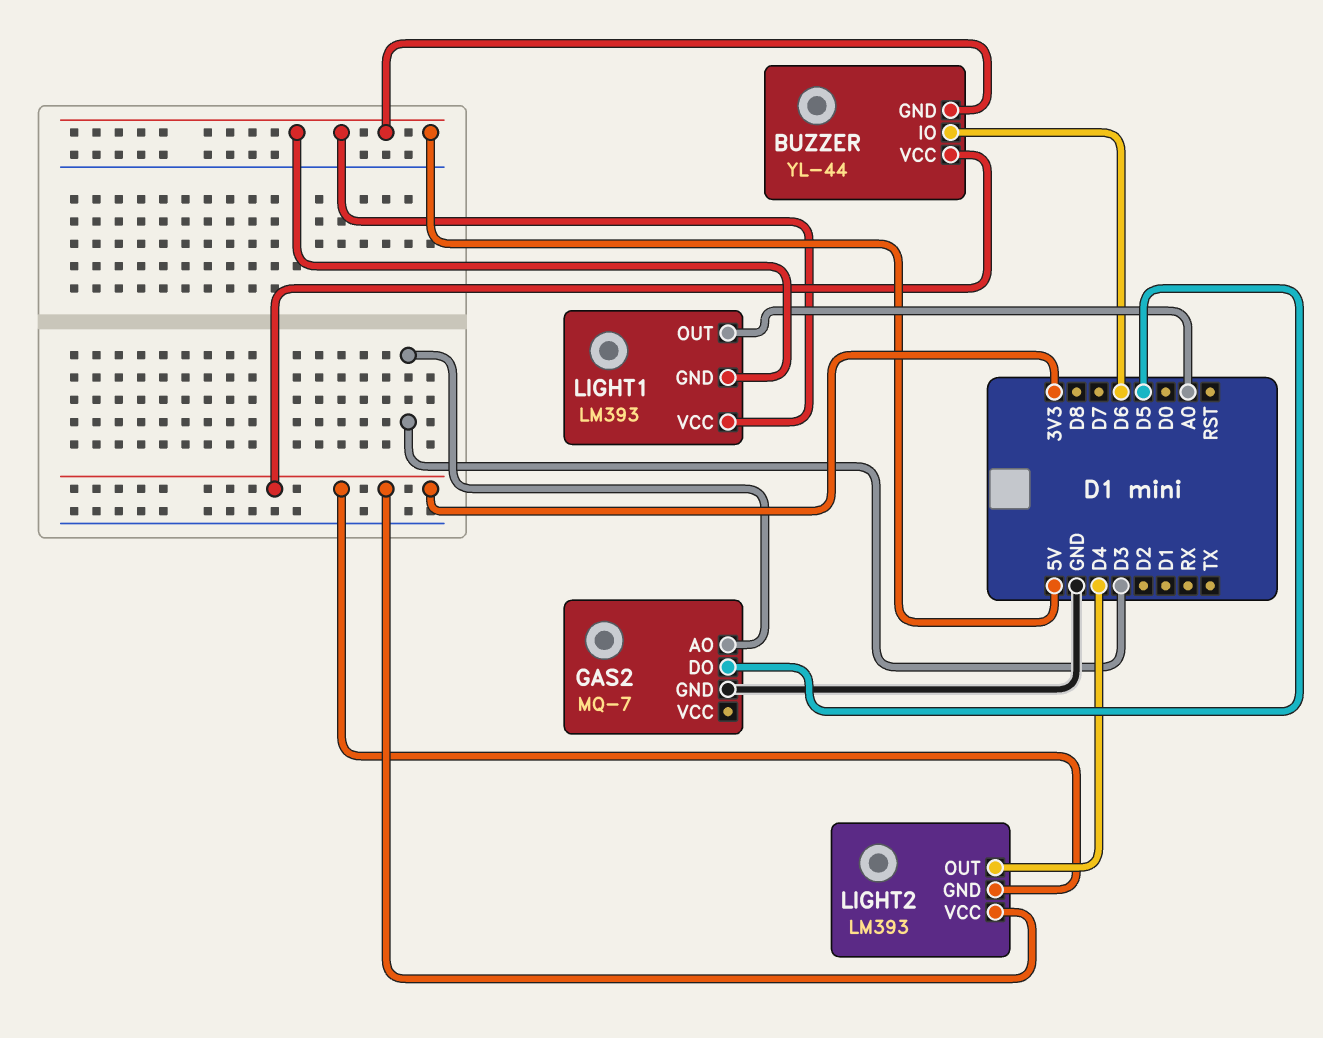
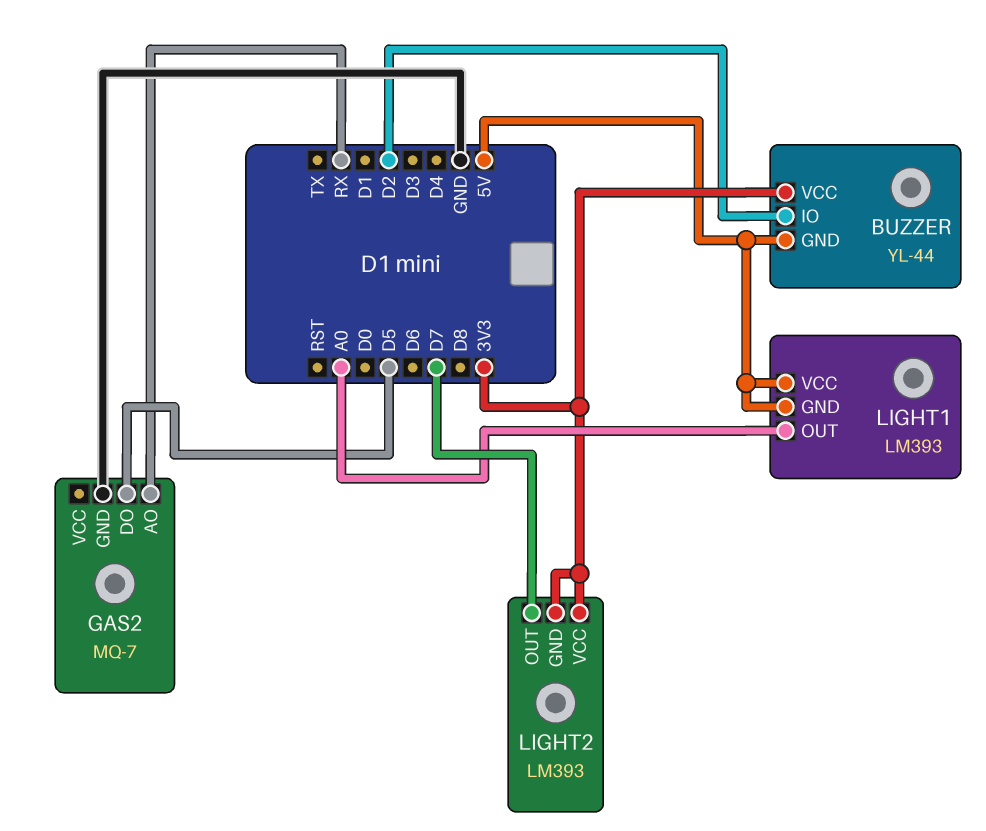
BUZZER pin IO: D6 -> D2
GAS2 pin AO: D3 -> RX
LIGHT2 pin OUT: D4 -> D7

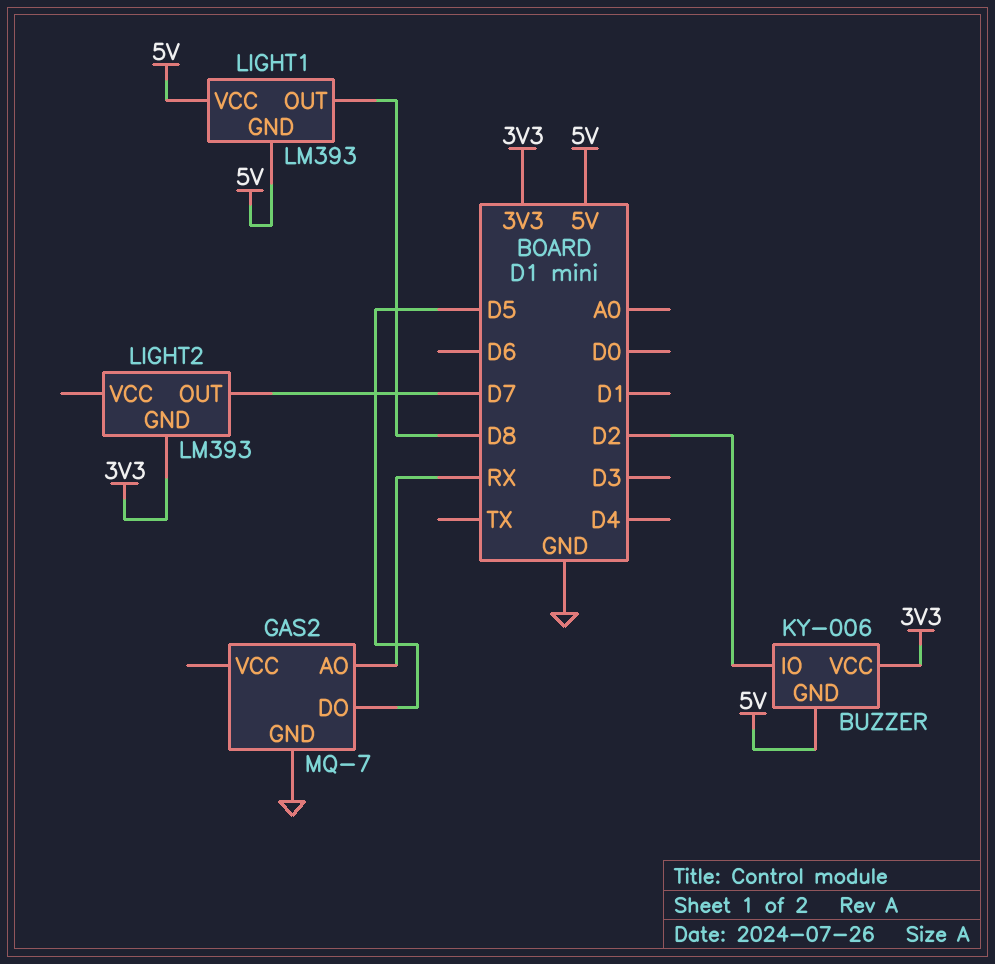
BUZZER: YL-44 -> KY-006
LIGHT1 pin OUT: A0 -> D8
LIGHT2 pin VCC: 3V3 -> none

